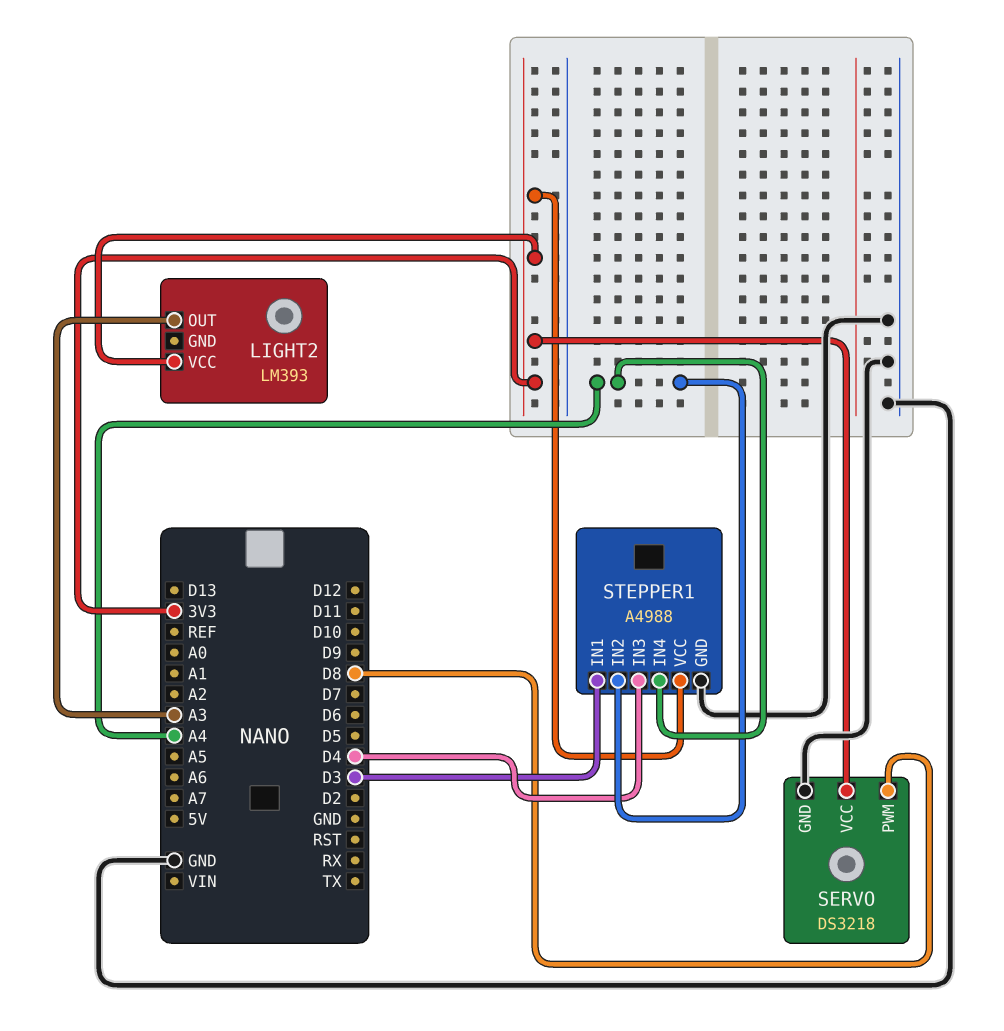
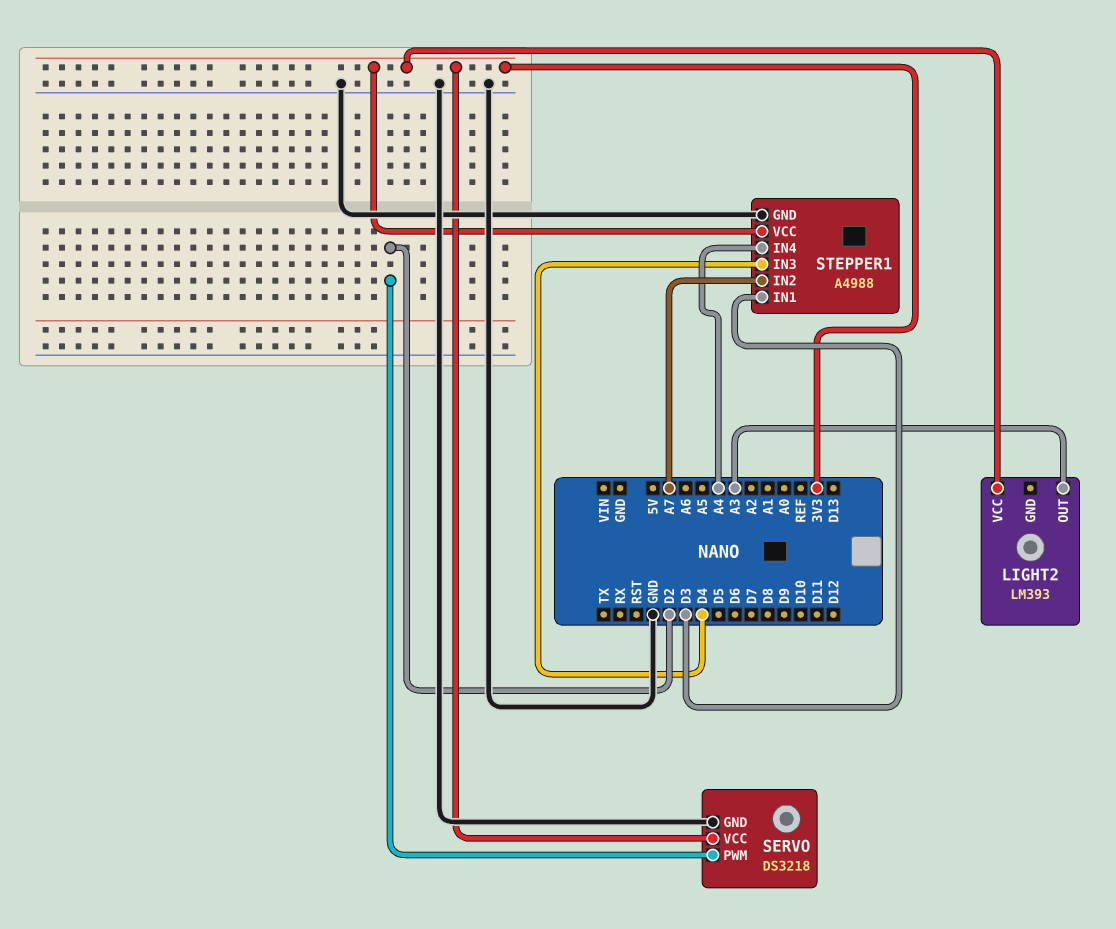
SERVO pin PWM: D8 -> D2
STEPPER1 pin IN2: A4 -> A7

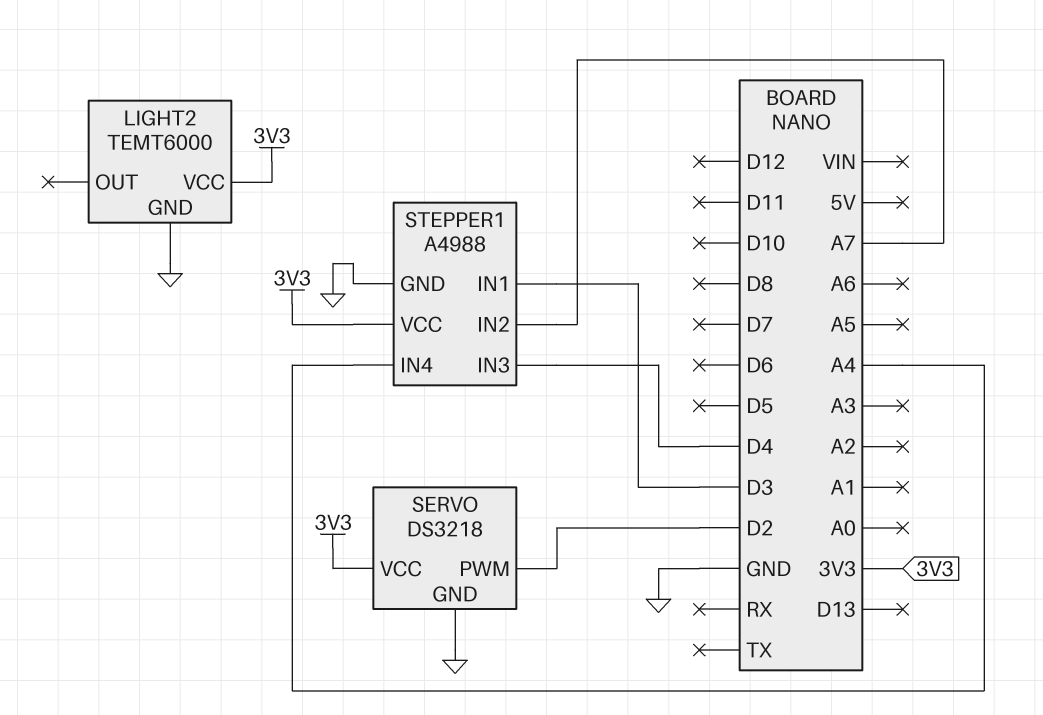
LIGHT2: LM393 -> TEMT6000
LIGHT2 pin GND: none -> GND
LIGHT2 pin OUT: A3 -> none

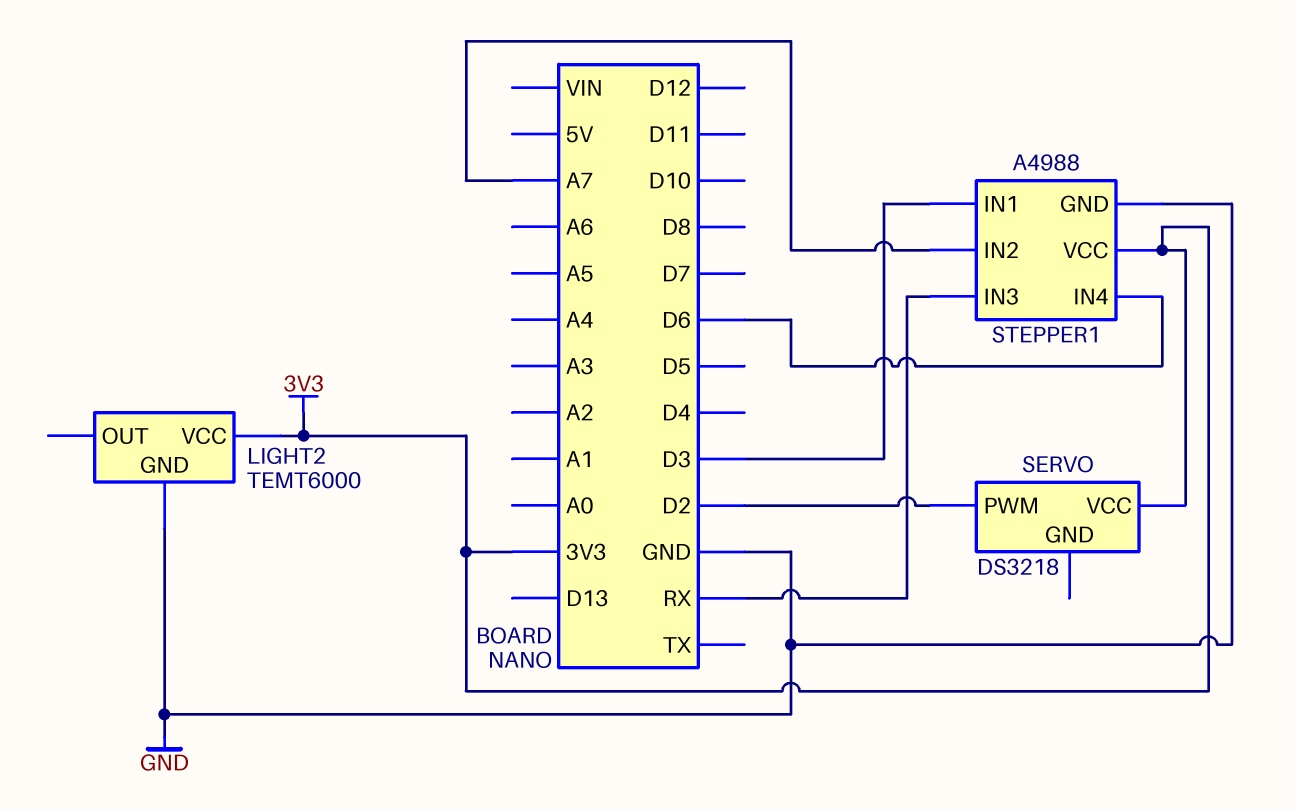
SERVO pin GND: GND -> none
STEPPER1 pin IN3: D4 -> RX
STEPPER1 pin IN4: A4 -> D6

